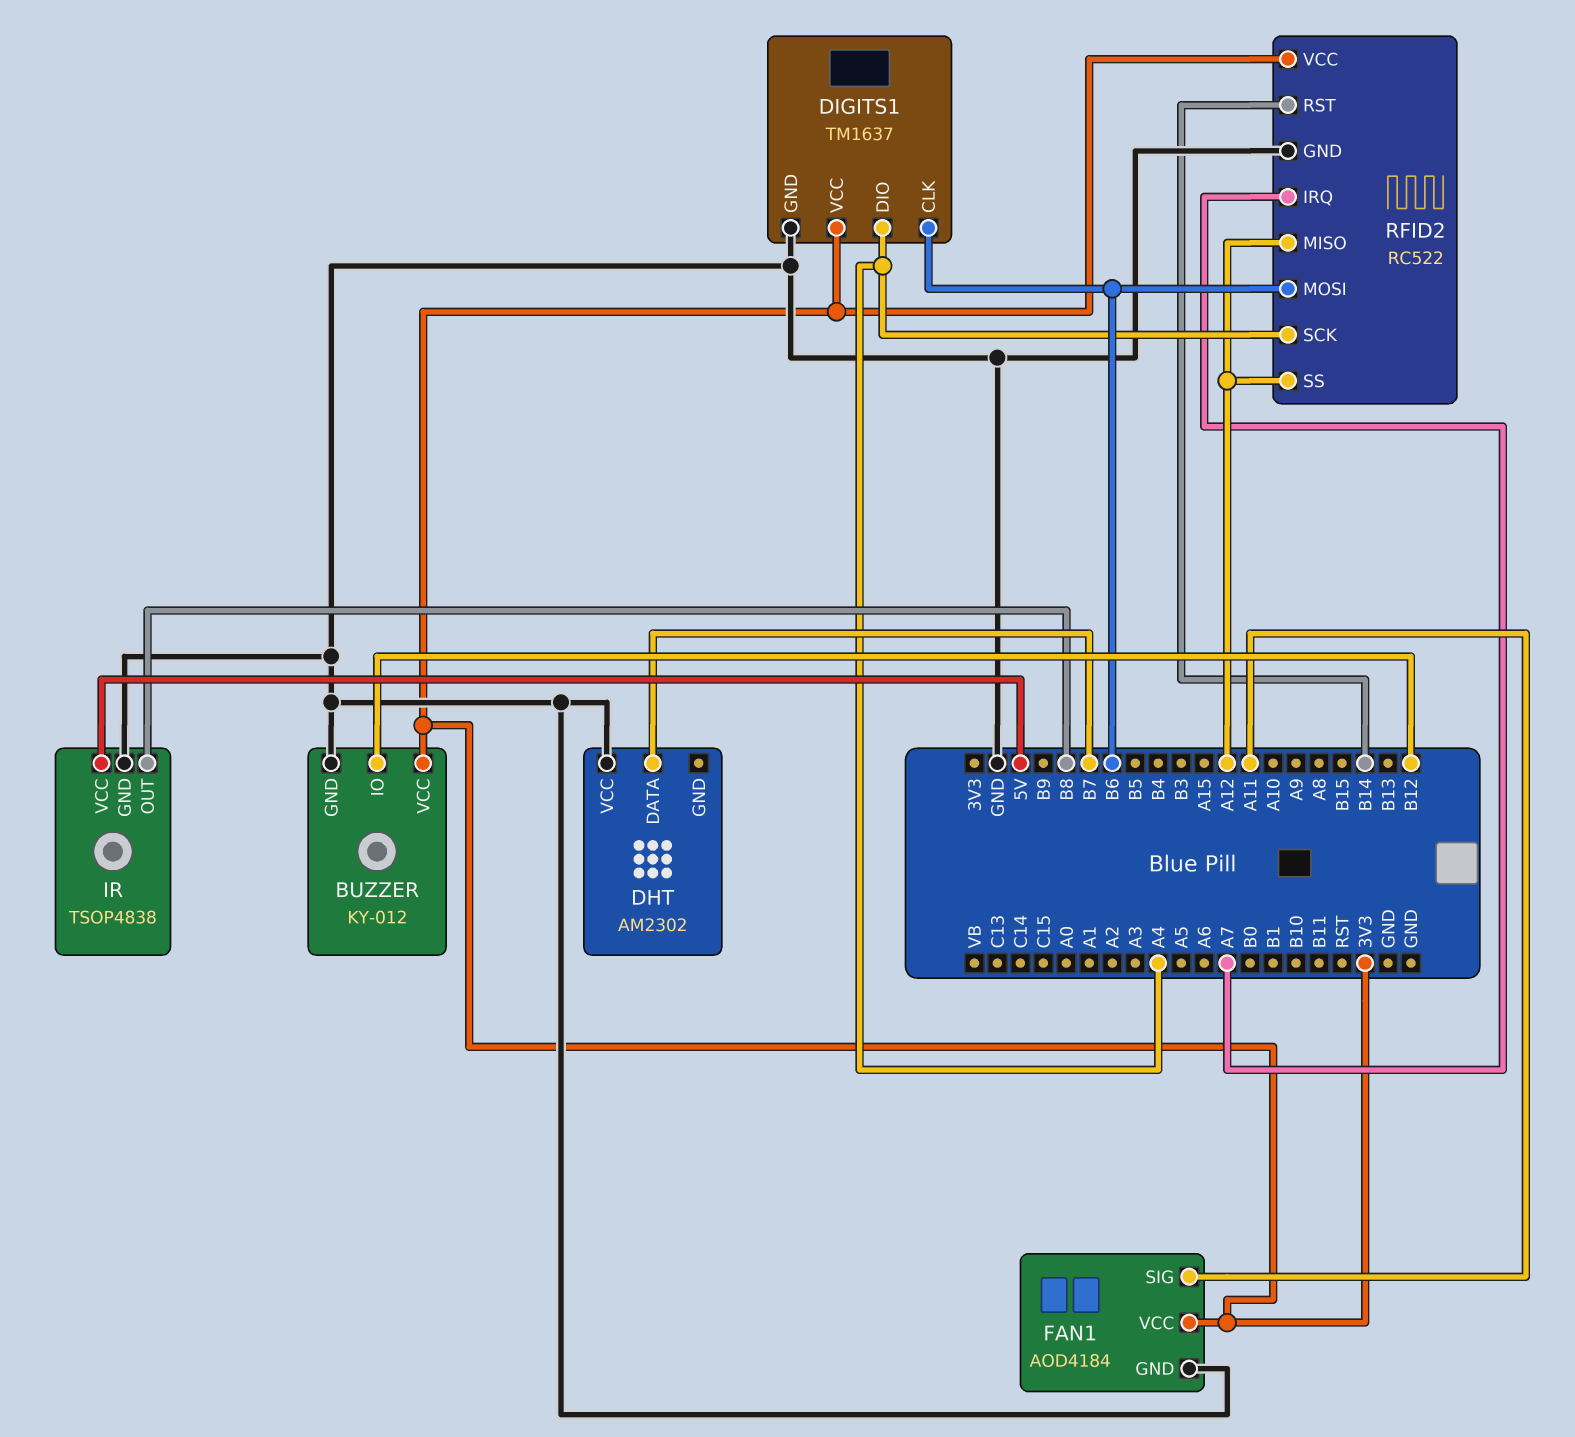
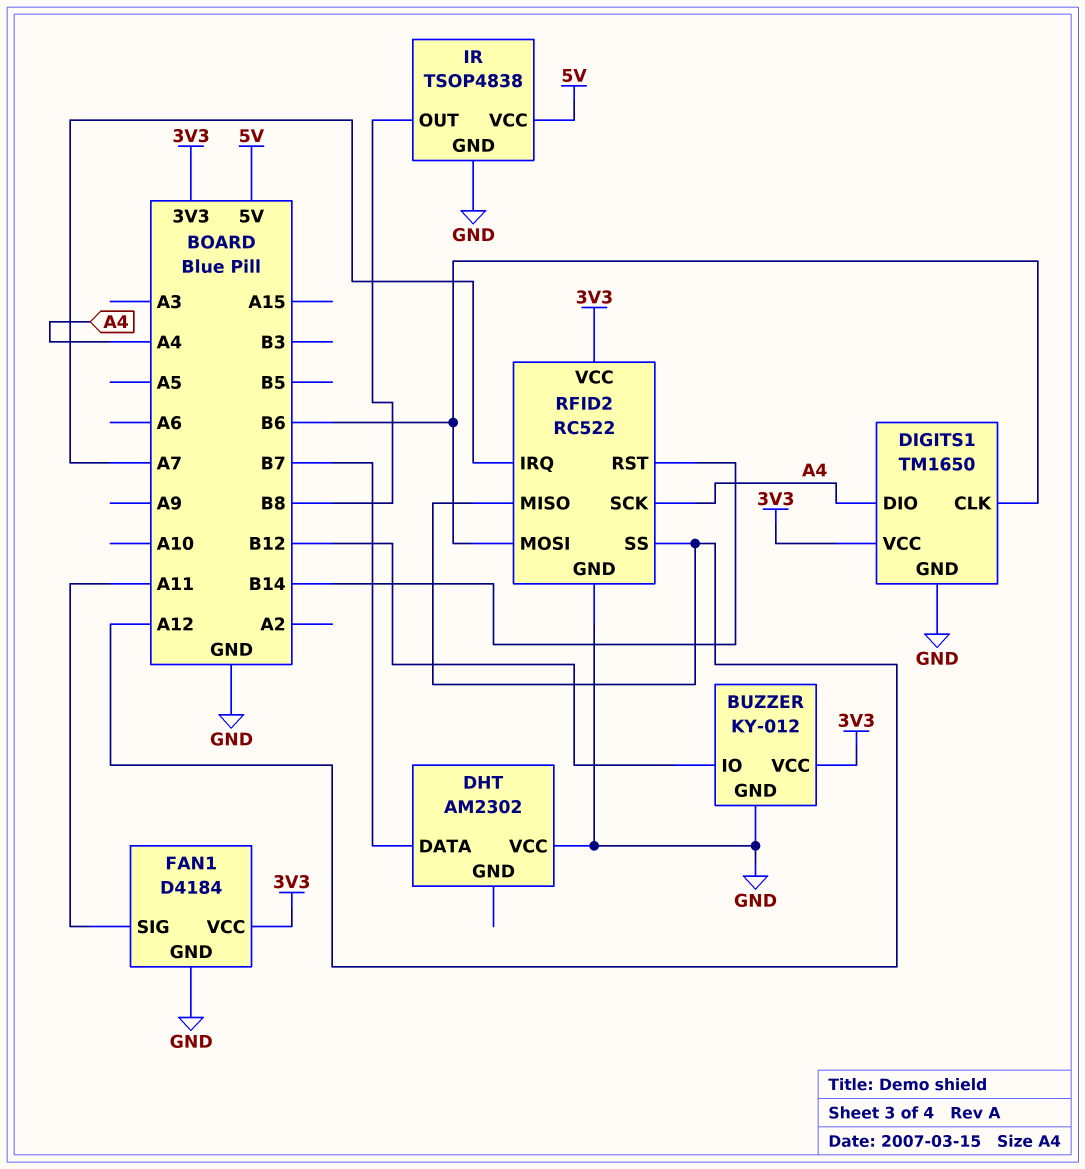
DIGITS1: TM1637 -> TM1650
FAN1: AOD4184 -> D4184

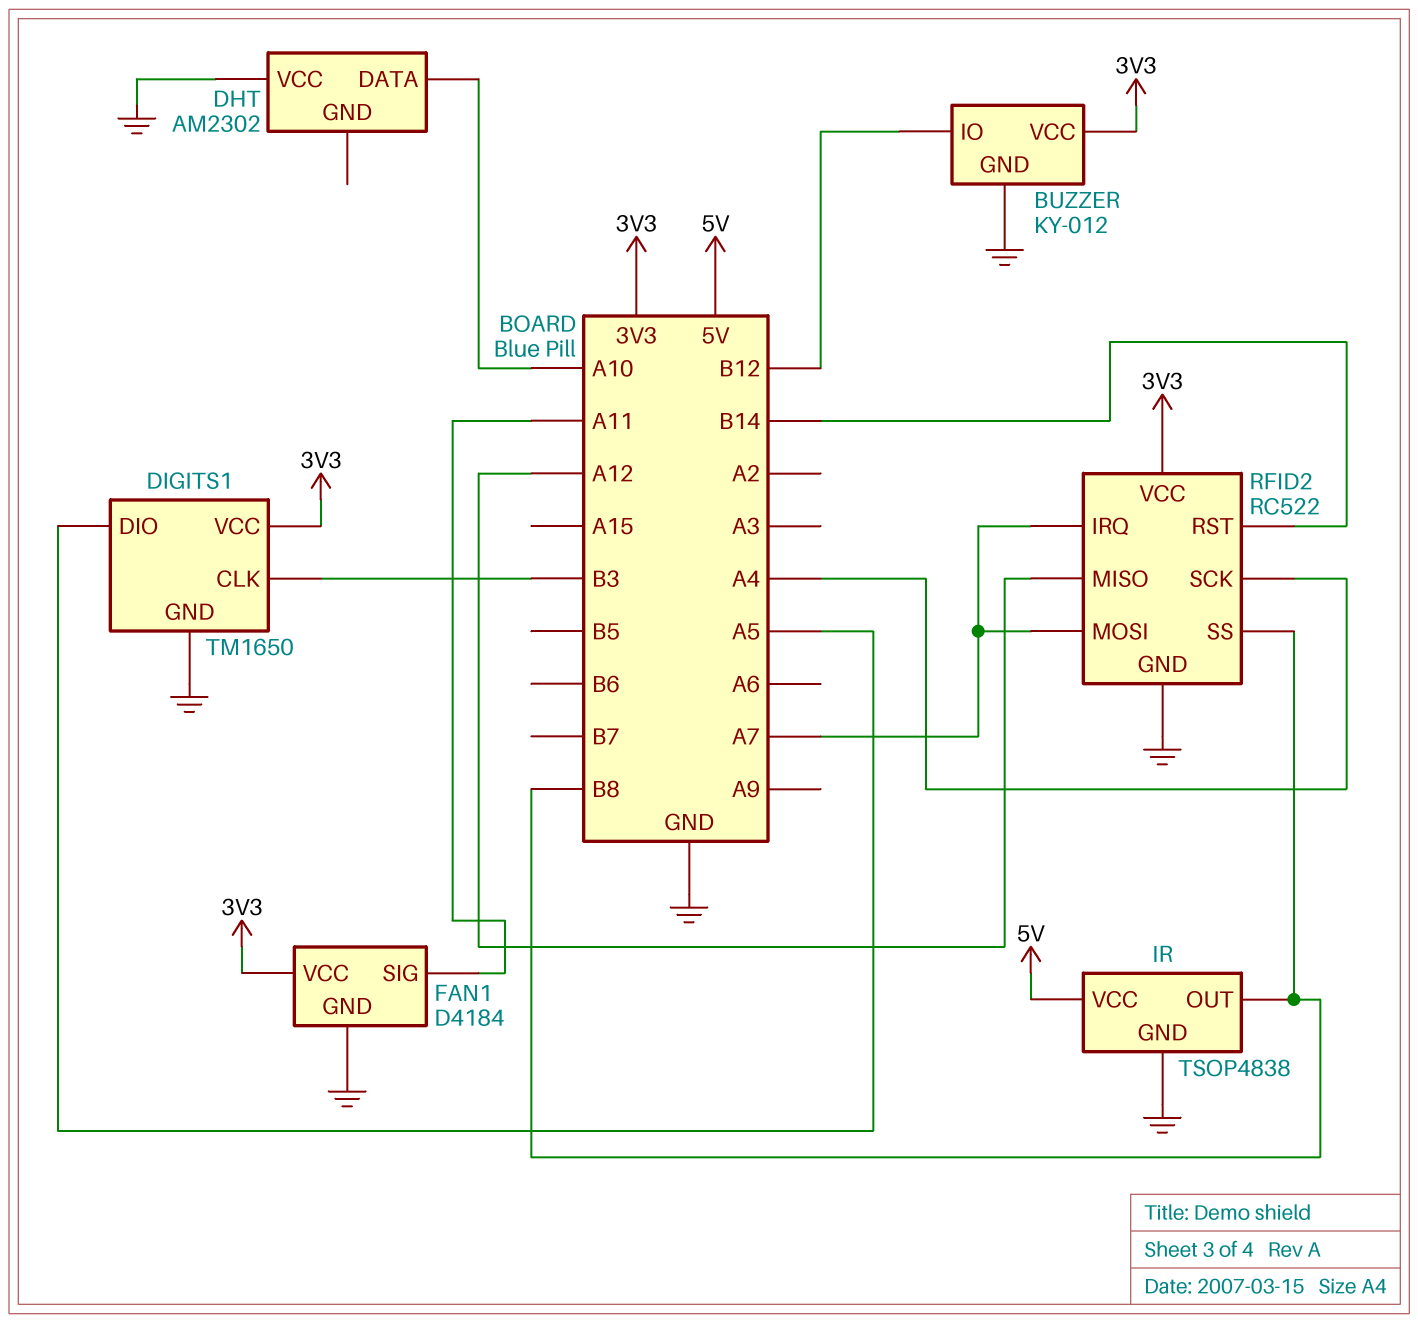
DHT pin DATA: B7 -> A10
DIGITS1 pin CLK: B6 -> B3
DIGITS1 pin DIO: A4 -> A5
RFID2 pin MOSI: B6 -> A7
RFID2 pin SS: A12 -> B8

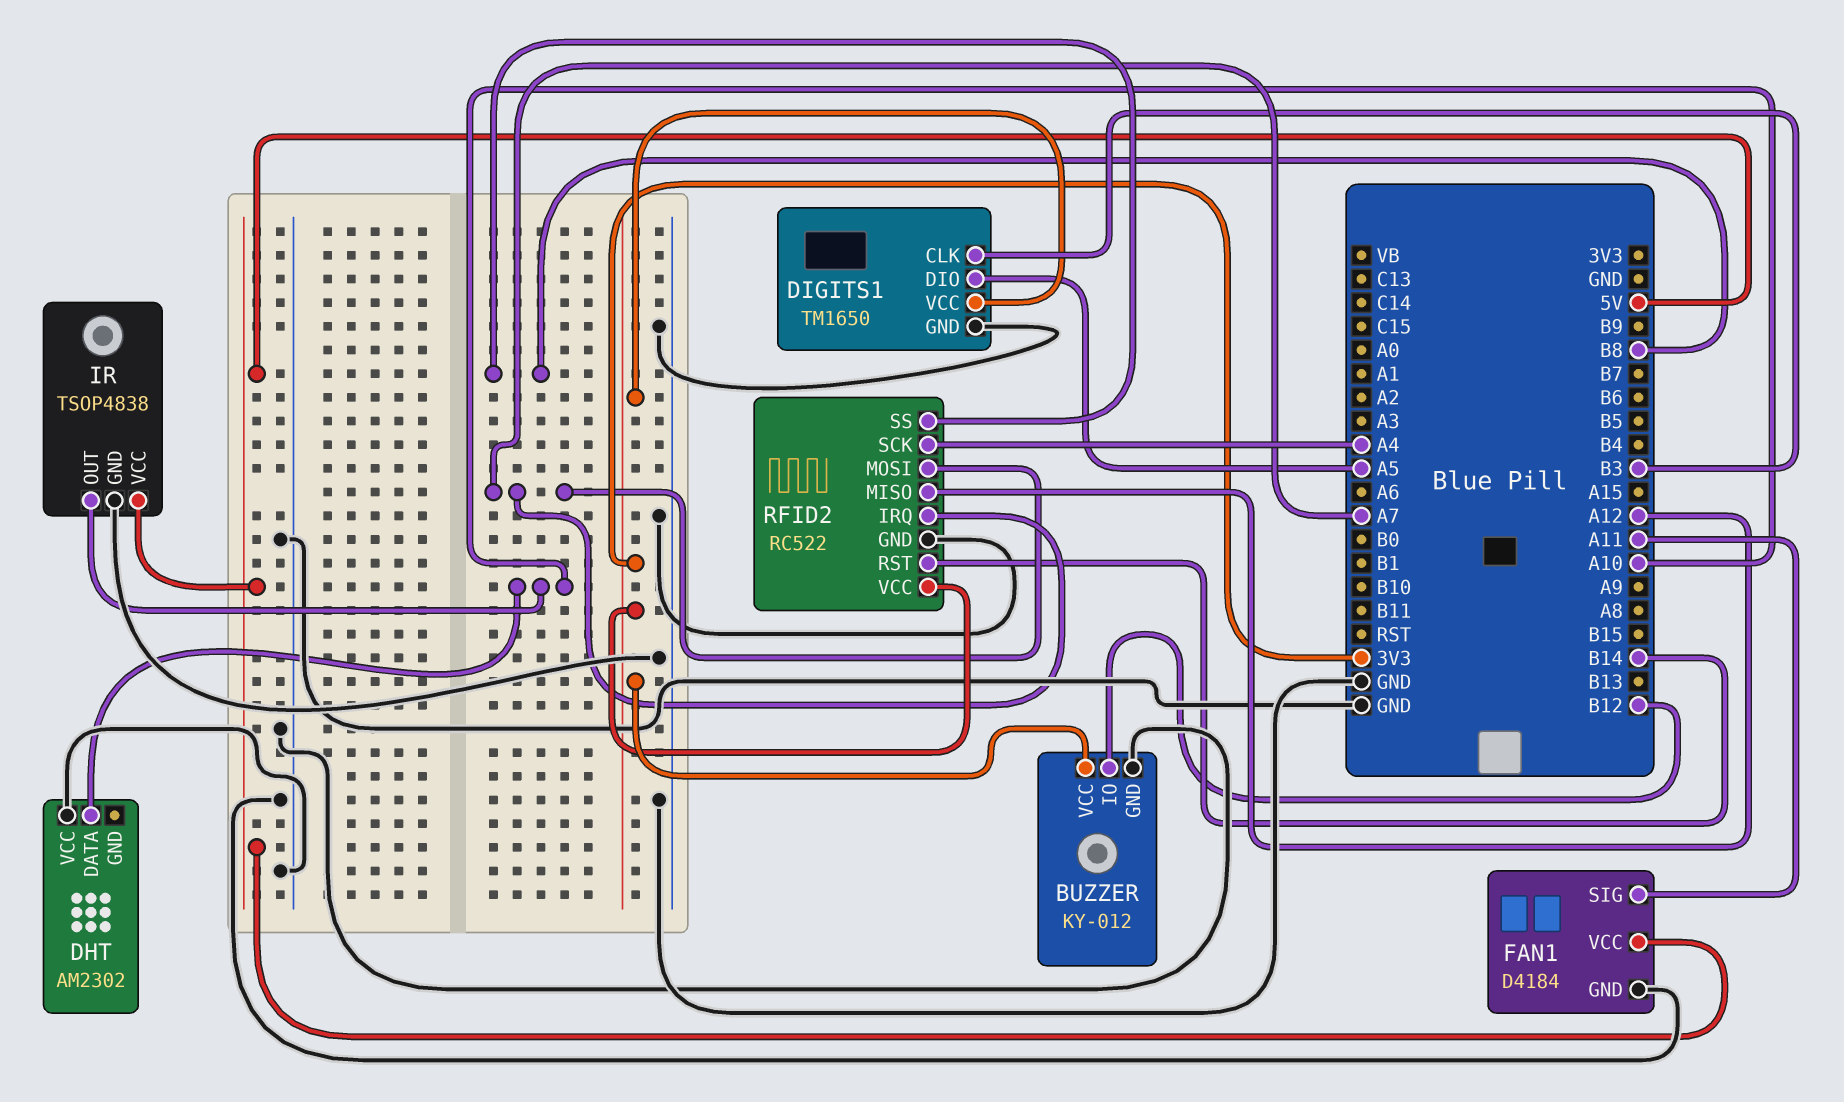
FAN1 pin VCC: 3V3 -> 5V
IR pin OUT: B8 -> A10

